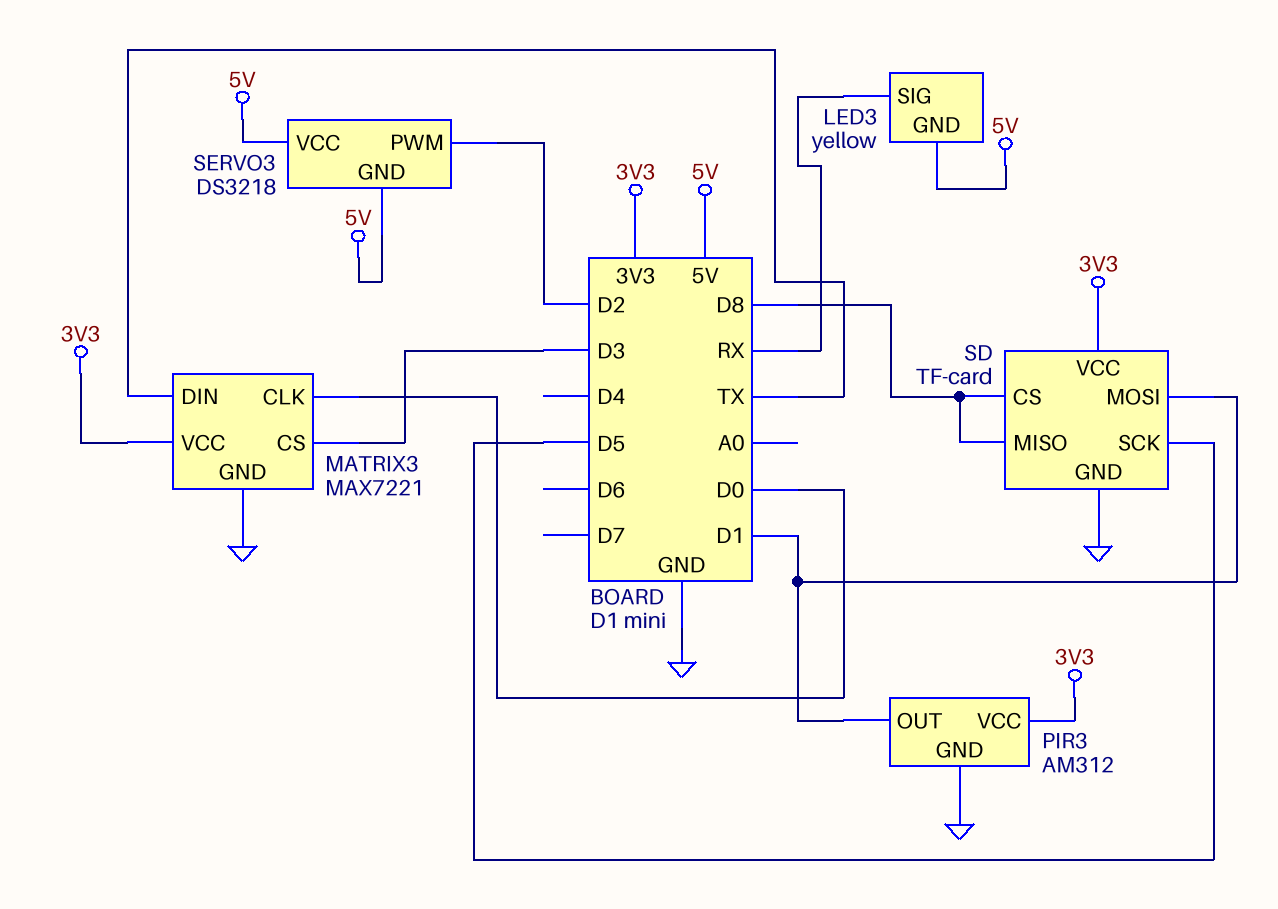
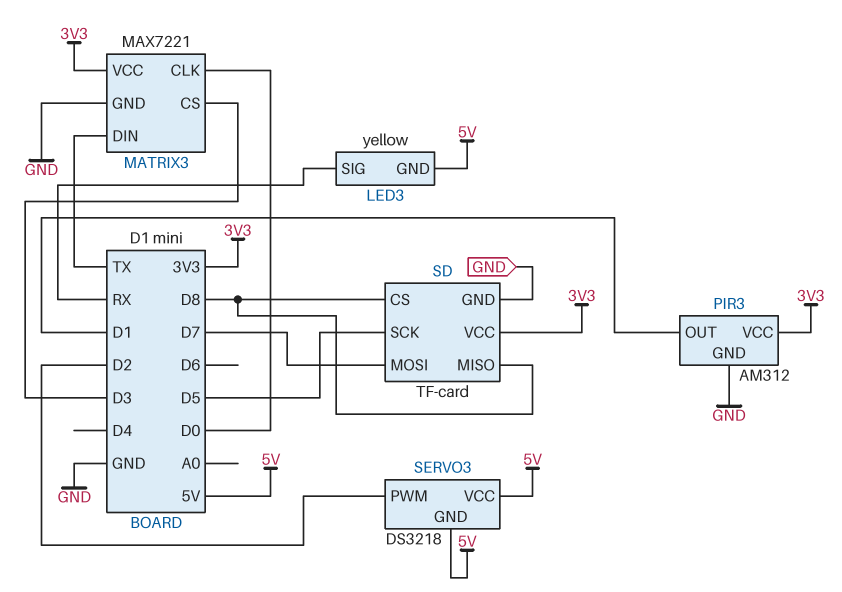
SD pin MOSI: D1 -> D7

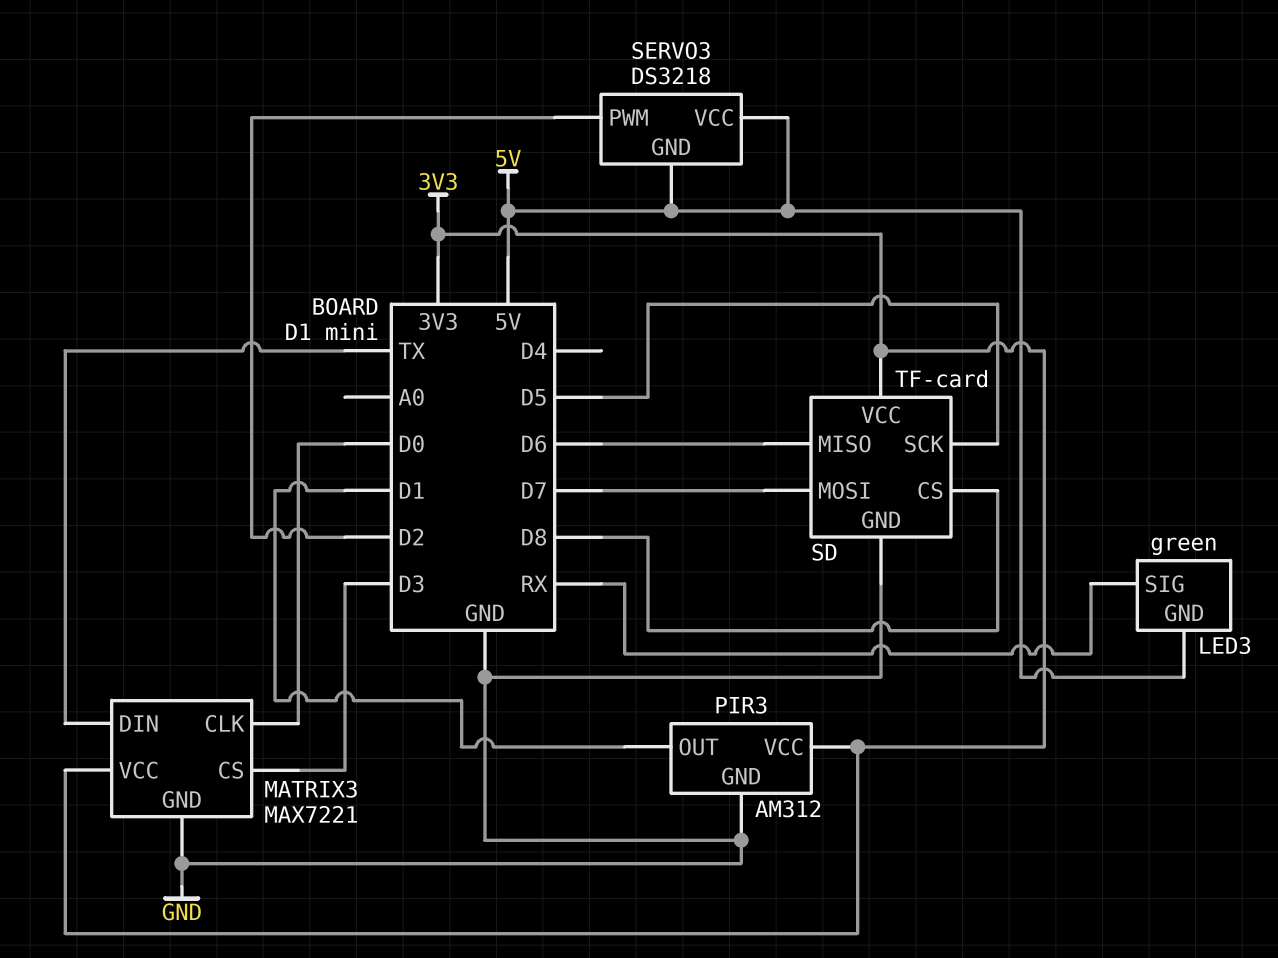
LED3: yellow -> green
SD pin MISO: D8 -> D6

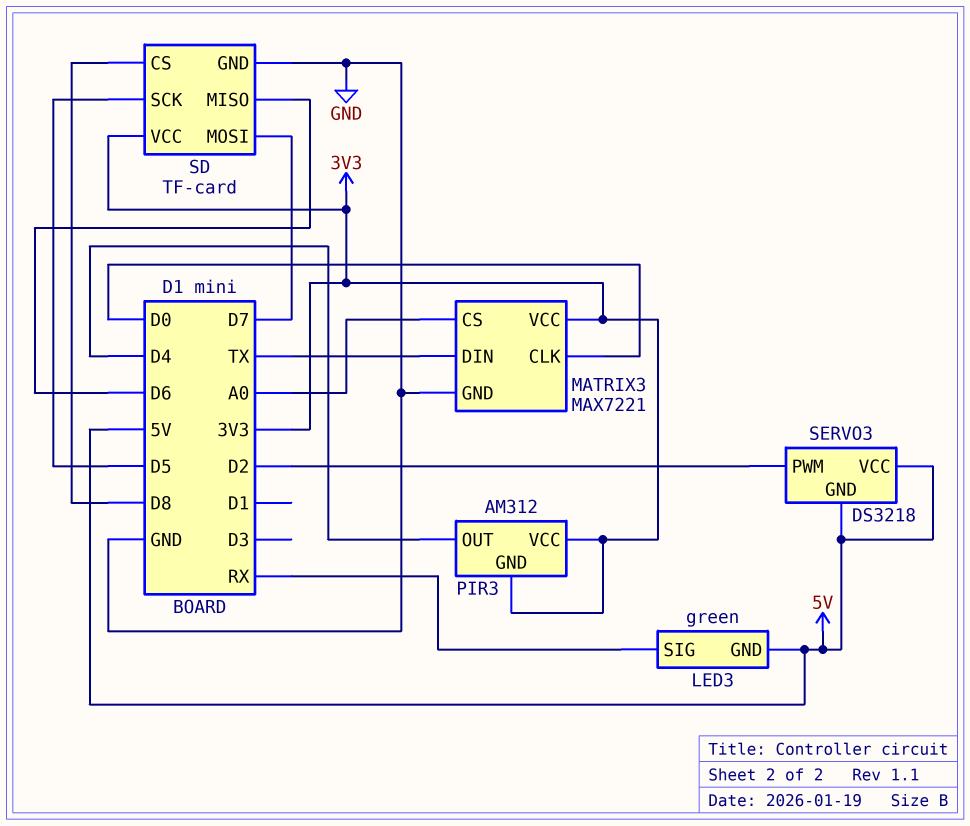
MATRIX3 pin CS: D3 -> A0
PIR3 pin GND: GND -> 3V3
PIR3 pin OUT: D1 -> D4

